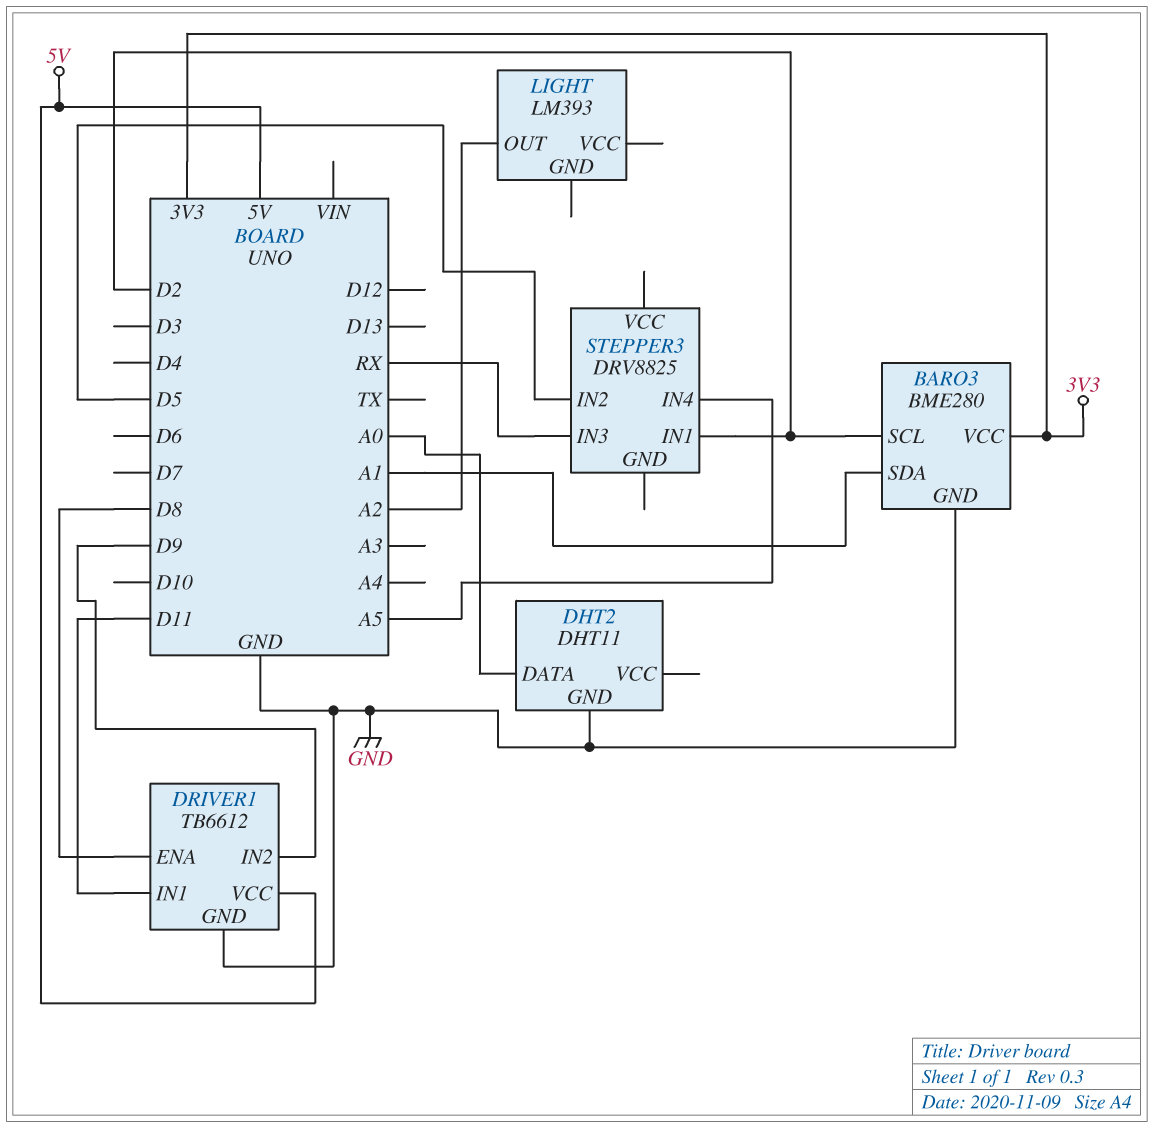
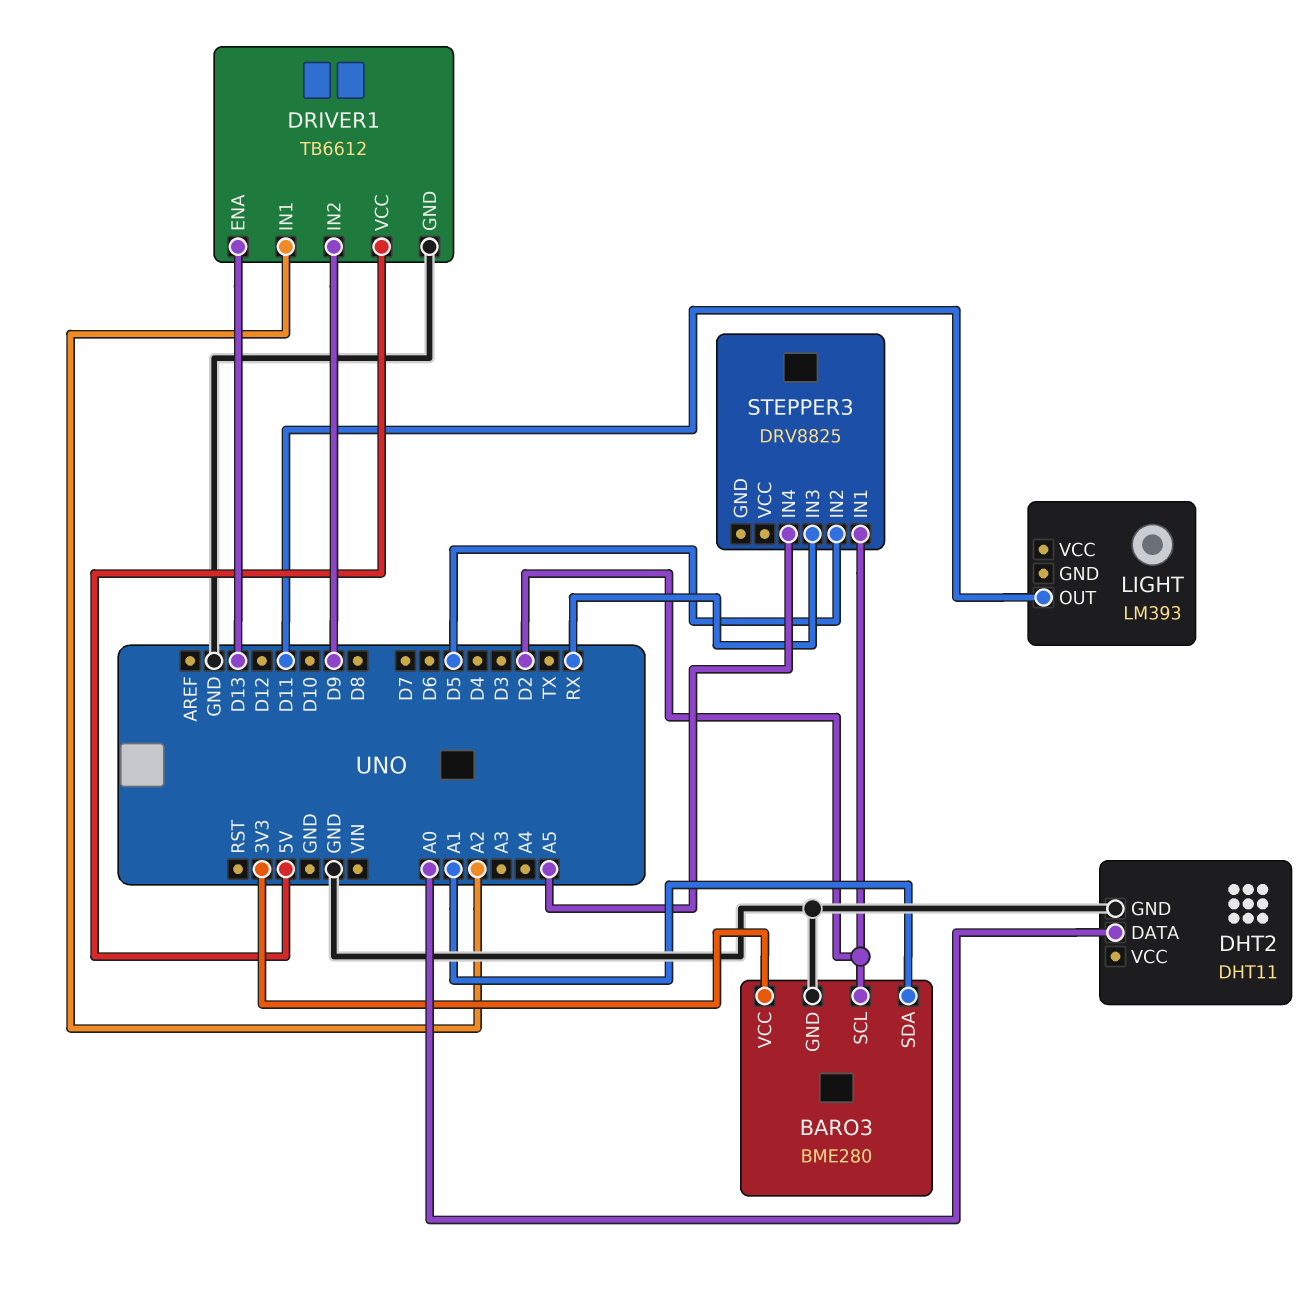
DRIVER1 pin ENA: D8 -> D13
DRIVER1 pin IN1: D11 -> A2
LIGHT pin OUT: A2 -> D11

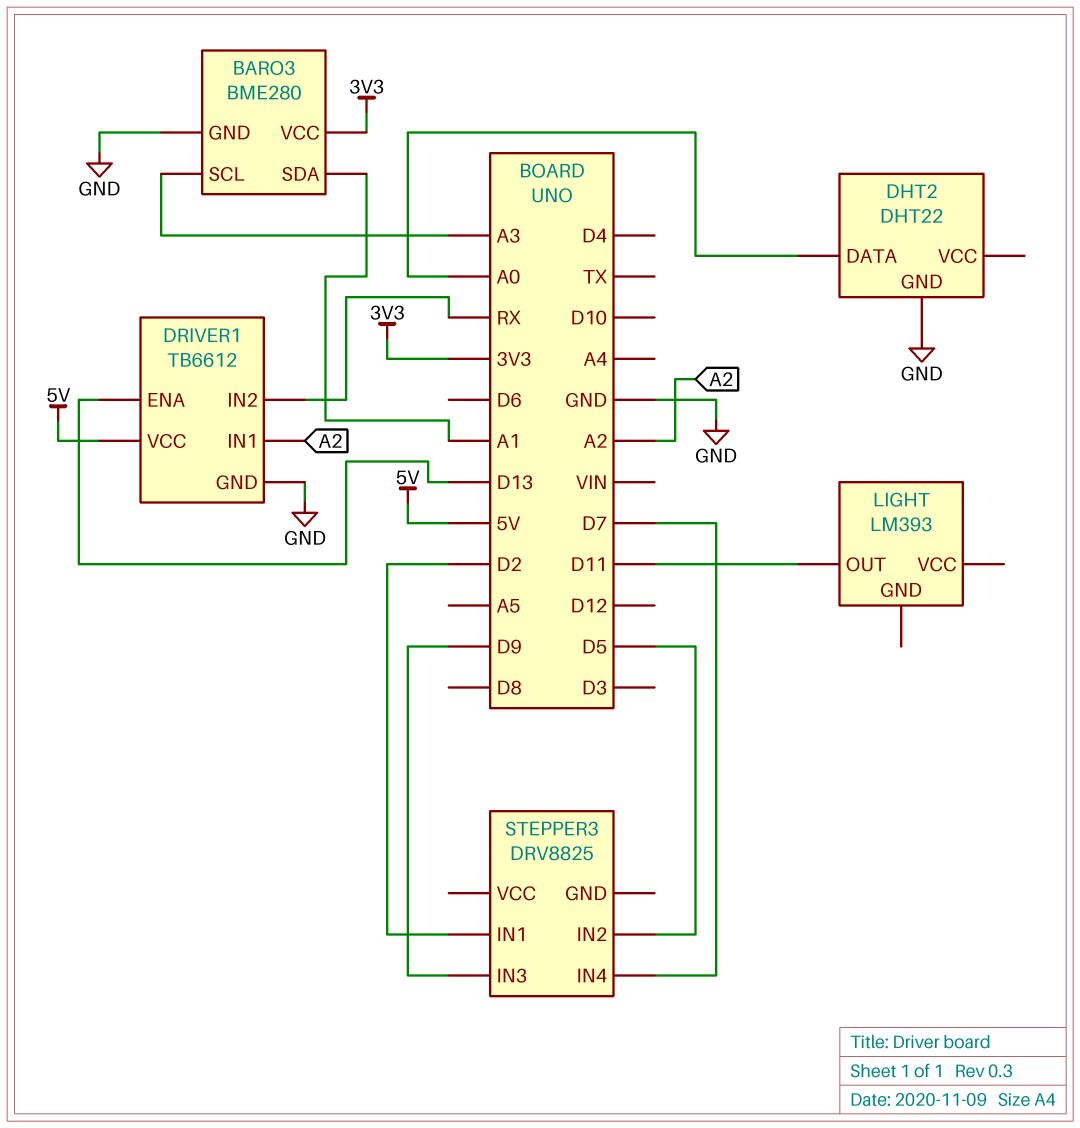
BARO3 pin SCL: D2 -> A3
DHT2: DHT11 -> DHT22
DRIVER1 pin IN2: D9 -> RX
STEPPER3 pin IN3: RX -> D9
STEPPER3 pin IN4: A5 -> D7

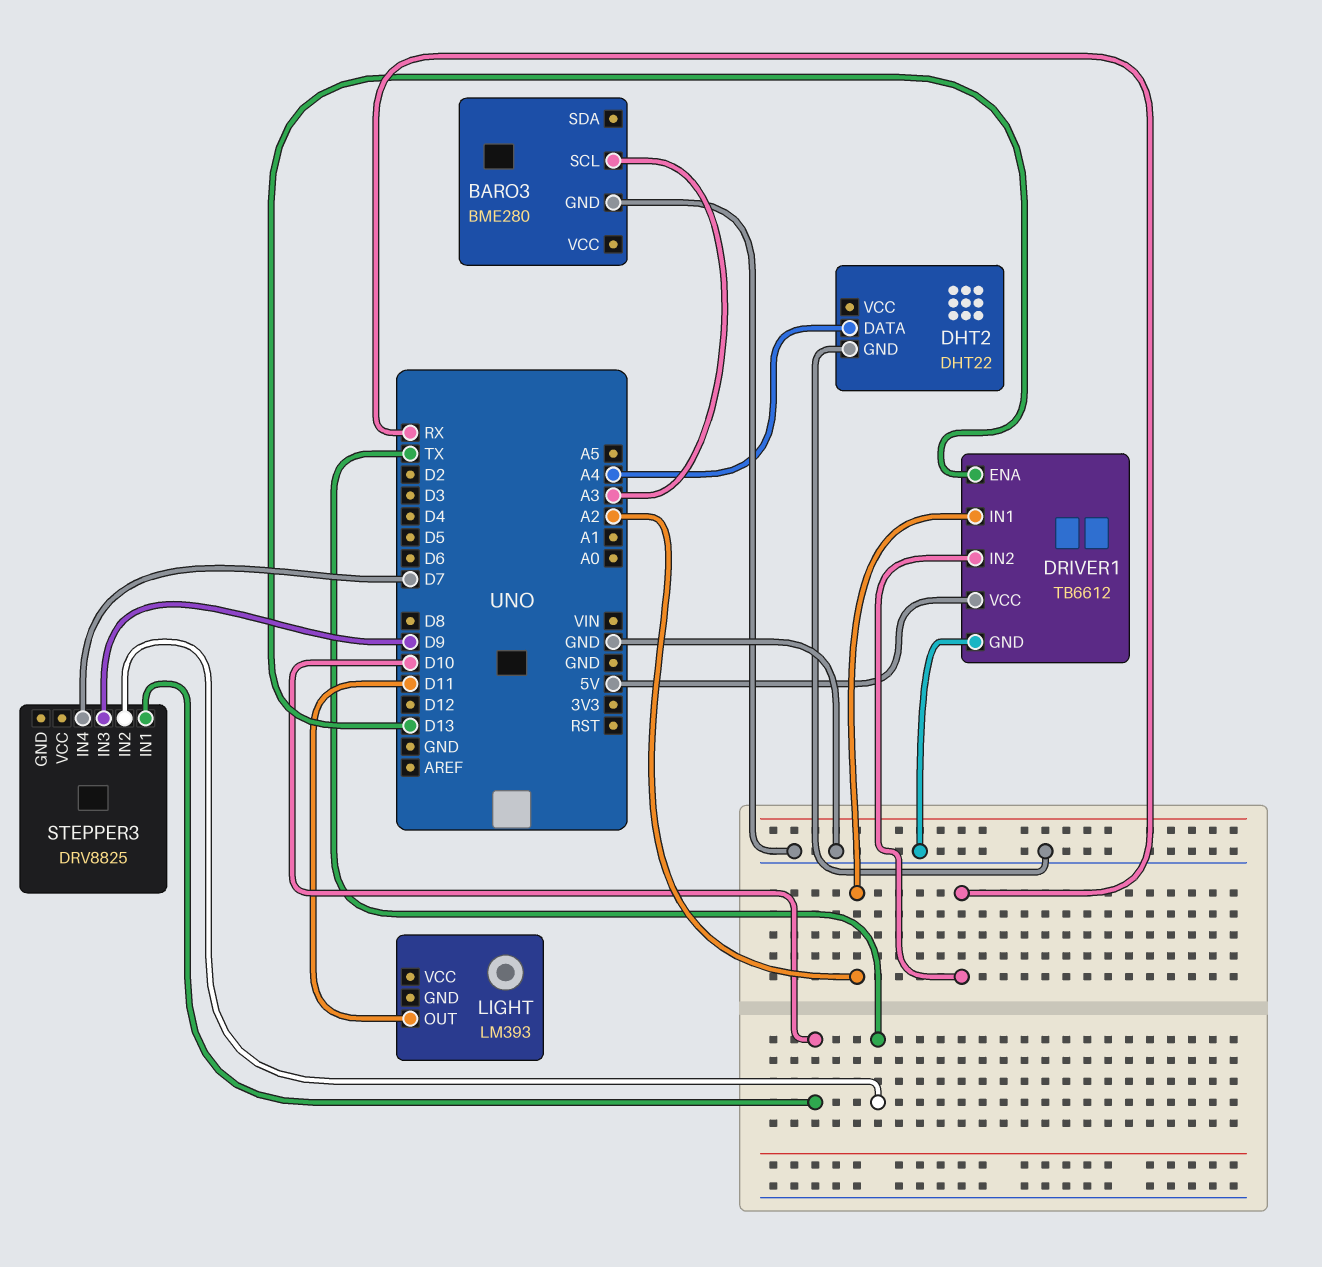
BARO3 pin SDA: A1 -> none
BARO3 pin VCC: 3V3 -> none
DHT2 pin DATA: A0 -> A4
STEPPER3 pin IN1: D2 -> D10
STEPPER3 pin IN2: D5 -> TX

